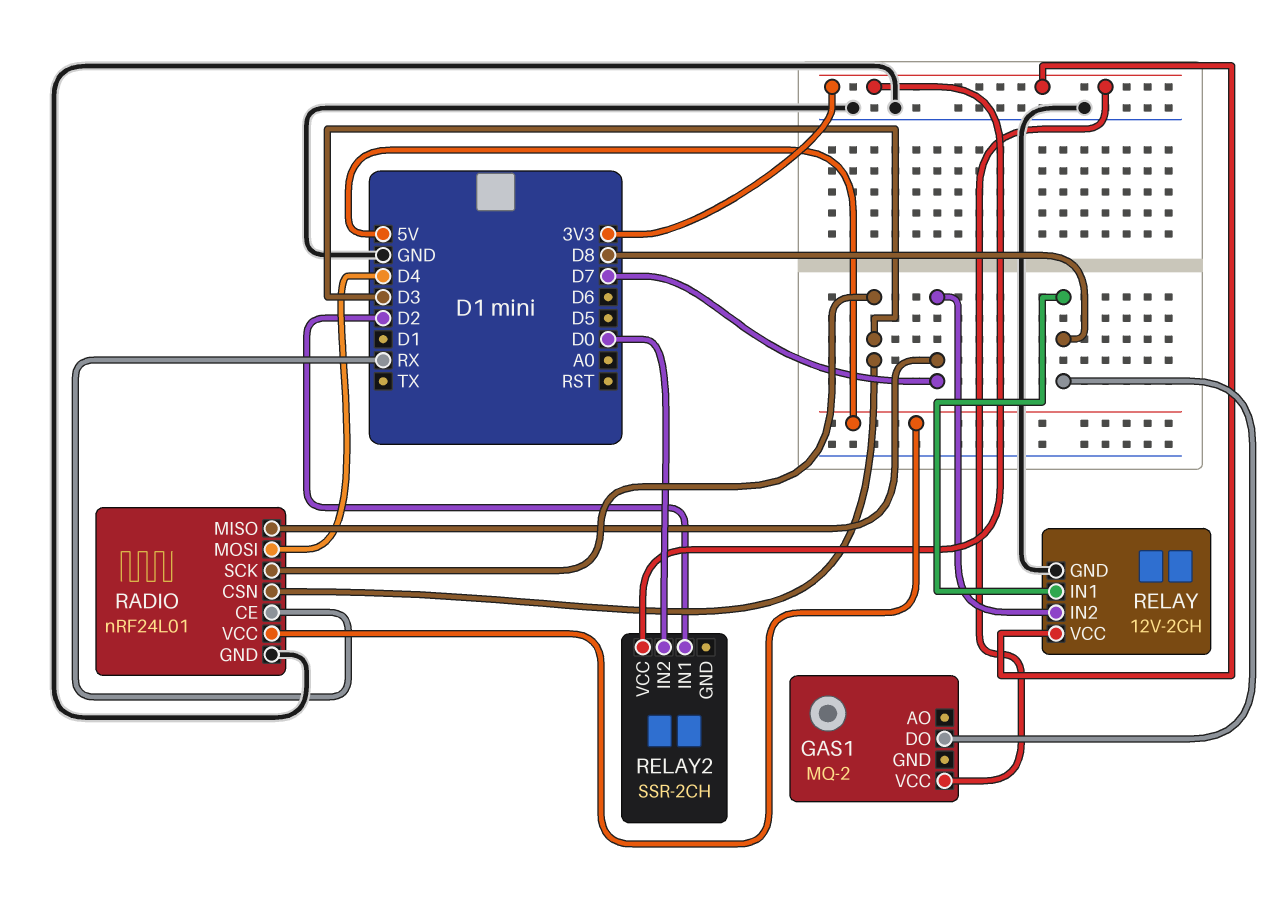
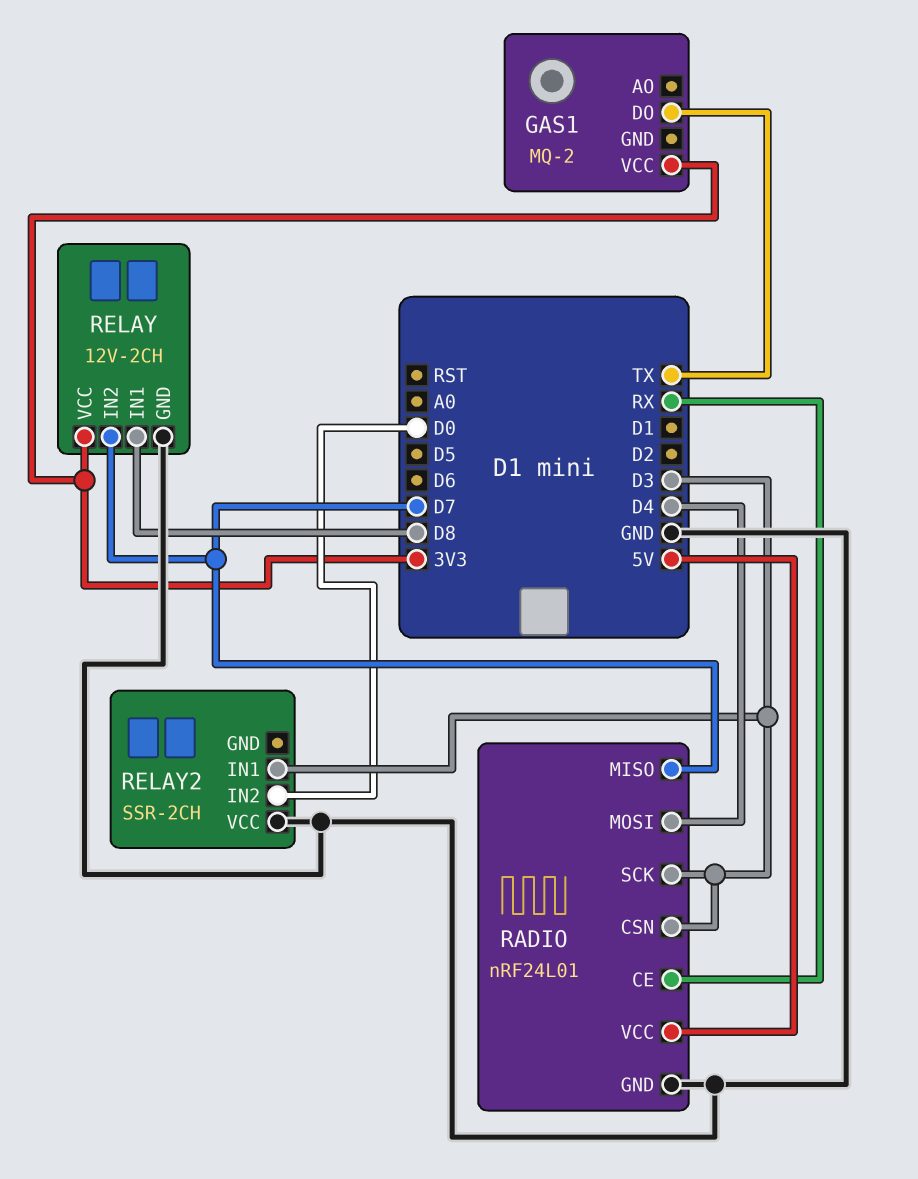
GAS1 pin DO: D8 -> TX
RELAY2 pin IN1: D2 -> D3
RELAY2 pin VCC: 3V3 -> GND

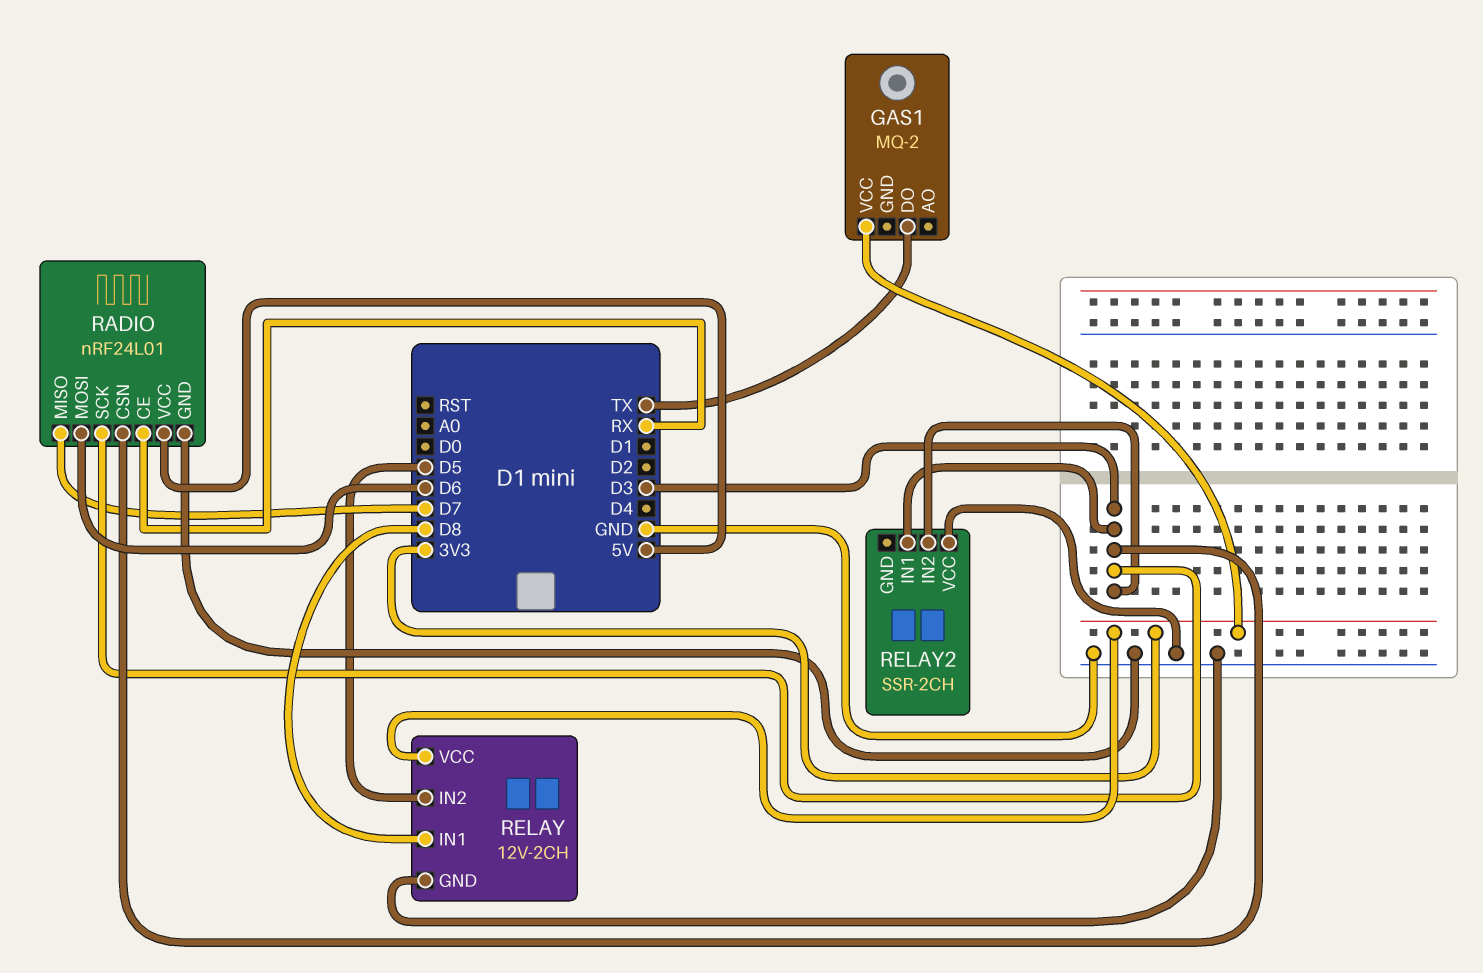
RADIO pin MOSI: D4 -> D6
RELAY pin IN2: D7 -> D5
RELAY2 pin IN2: D0 -> D3

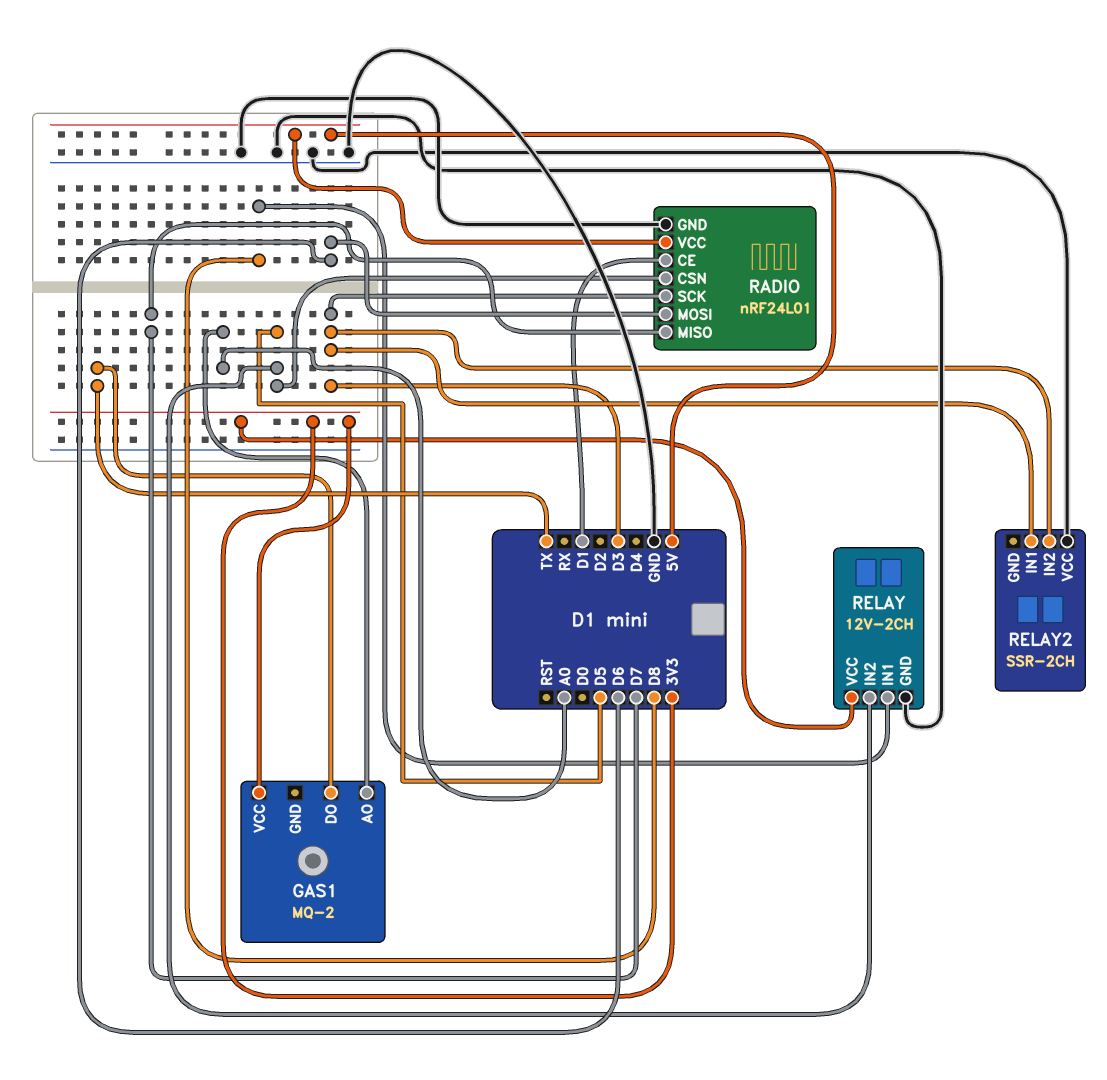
GAS1 pin AO: none -> A0
RADIO pin CE: RX -> D1
RADIO pin CSN: D3 -> D5

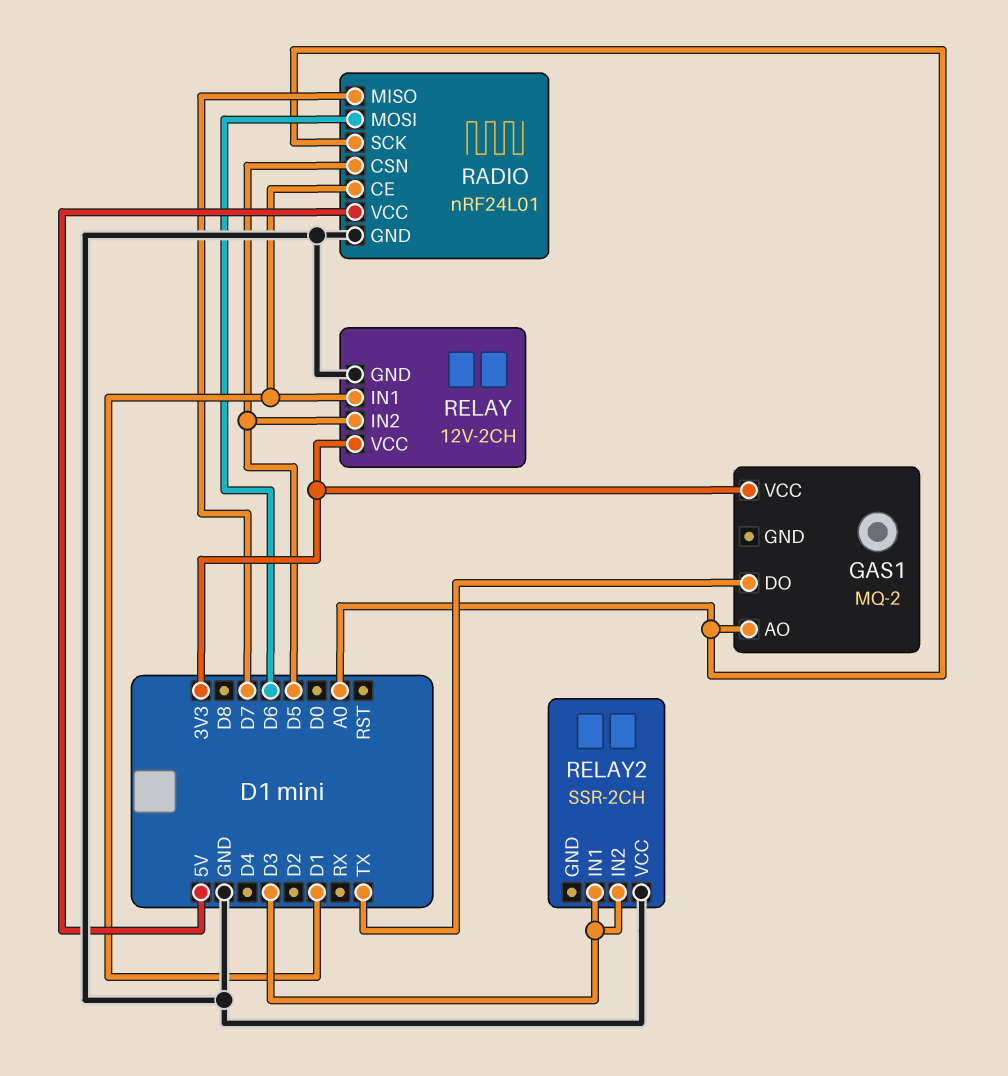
RADIO pin SCK: D3 -> A0
RELAY pin IN1: D8 -> D1

